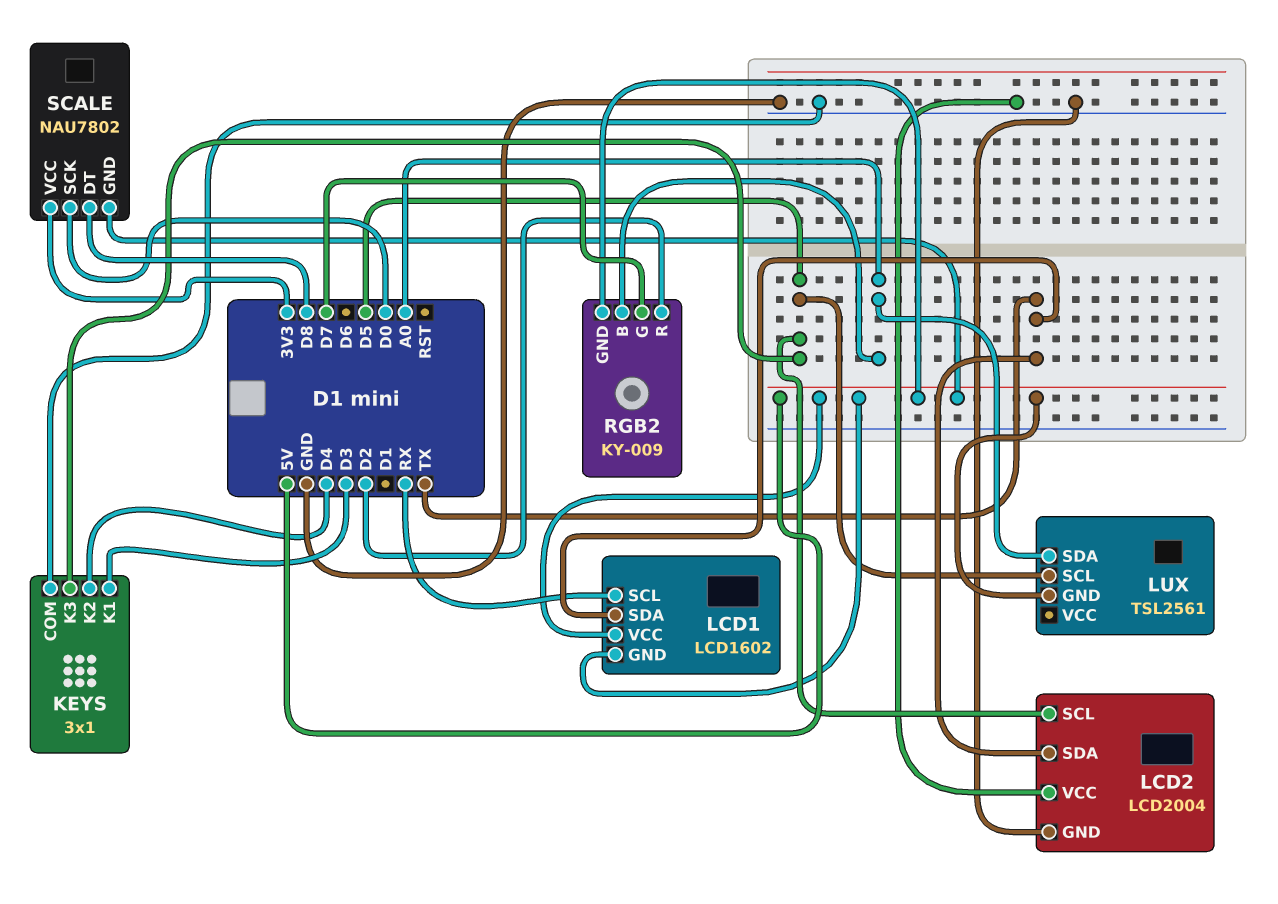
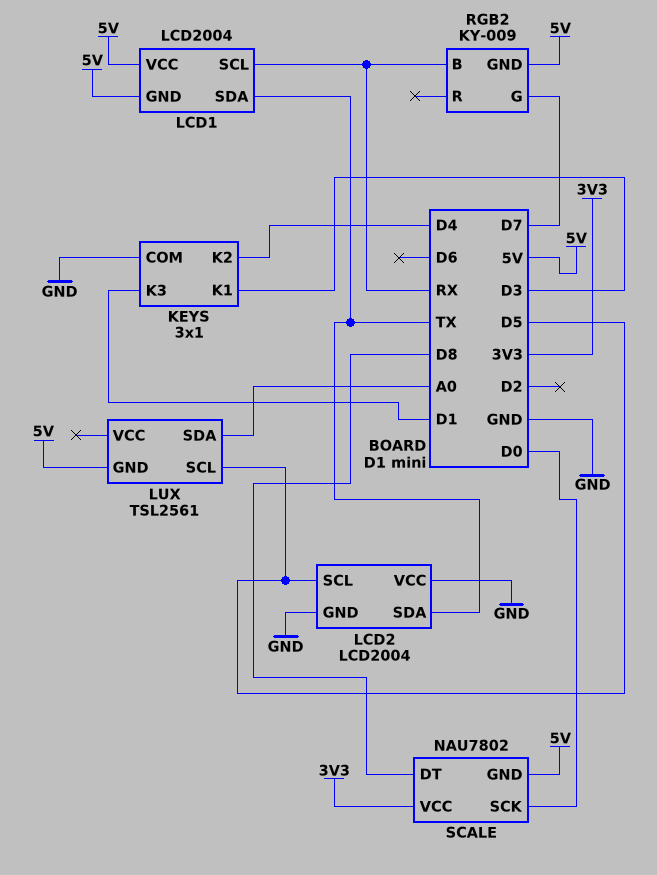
KEYS pin K3: D5 -> D1
LCD1: LCD1602 -> LCD2004
RGB2 pin B: A0 -> RX
RGB2 pin R: D2 -> none

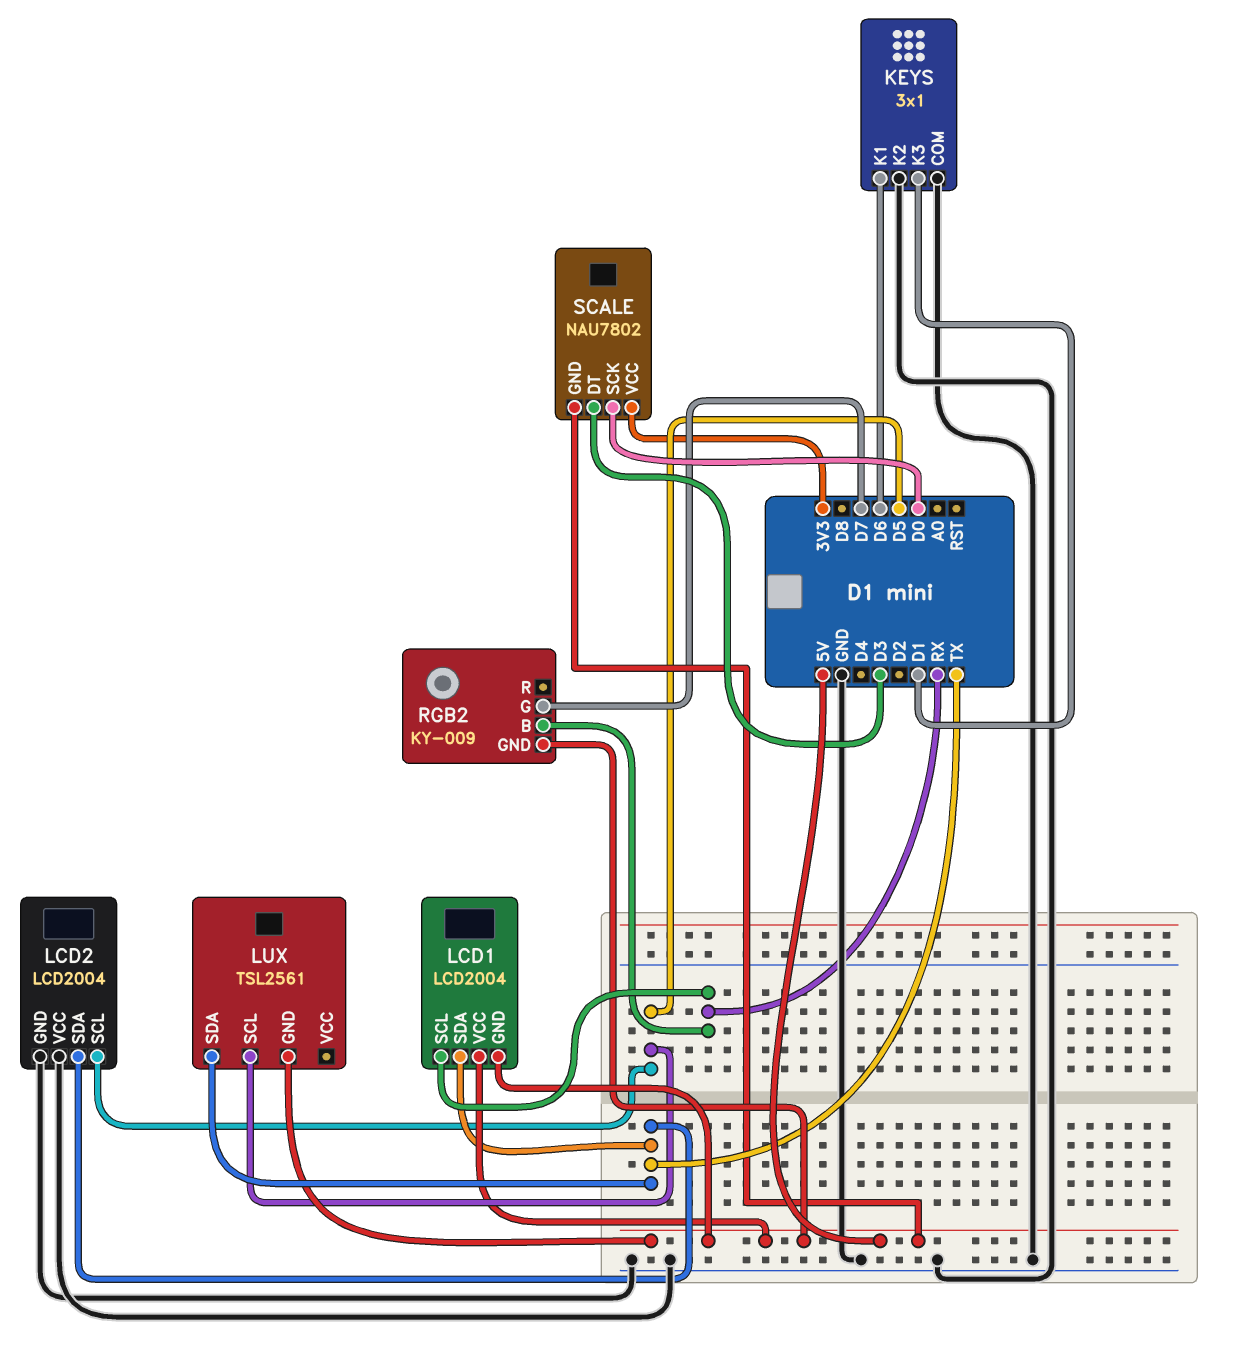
KEYS pin K1: D3 -> D6
KEYS pin K2: D4 -> GND
LUX pin SDA: A0 -> TX
SCALE pin DT: D8 -> D3

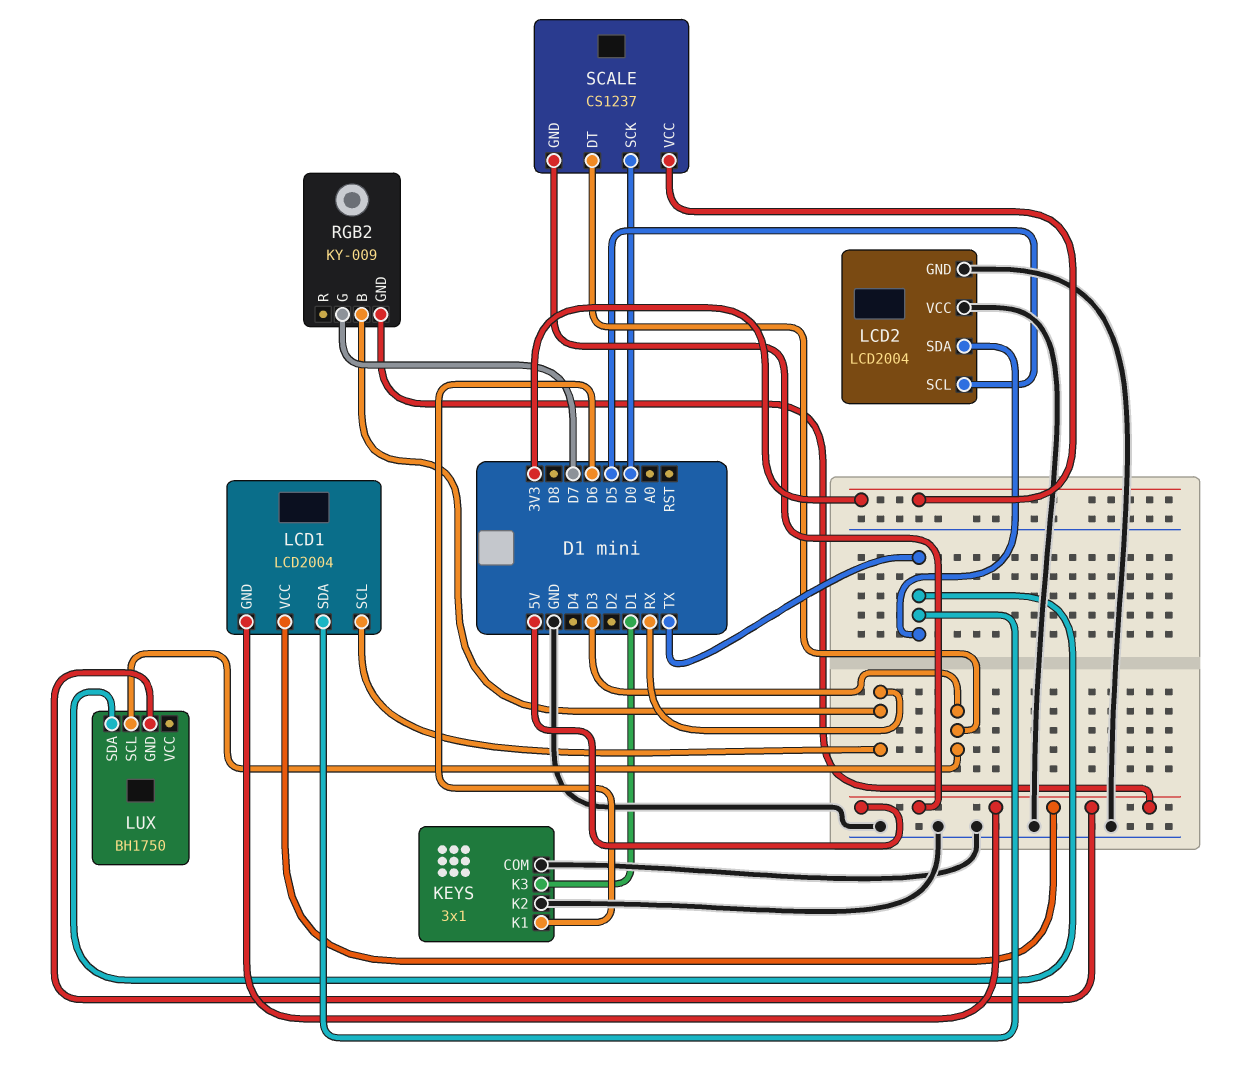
LUX: TSL2561 -> BH1750
LUX pin SCL: D5 -> D3
SCALE: NAU7802 -> CS1237

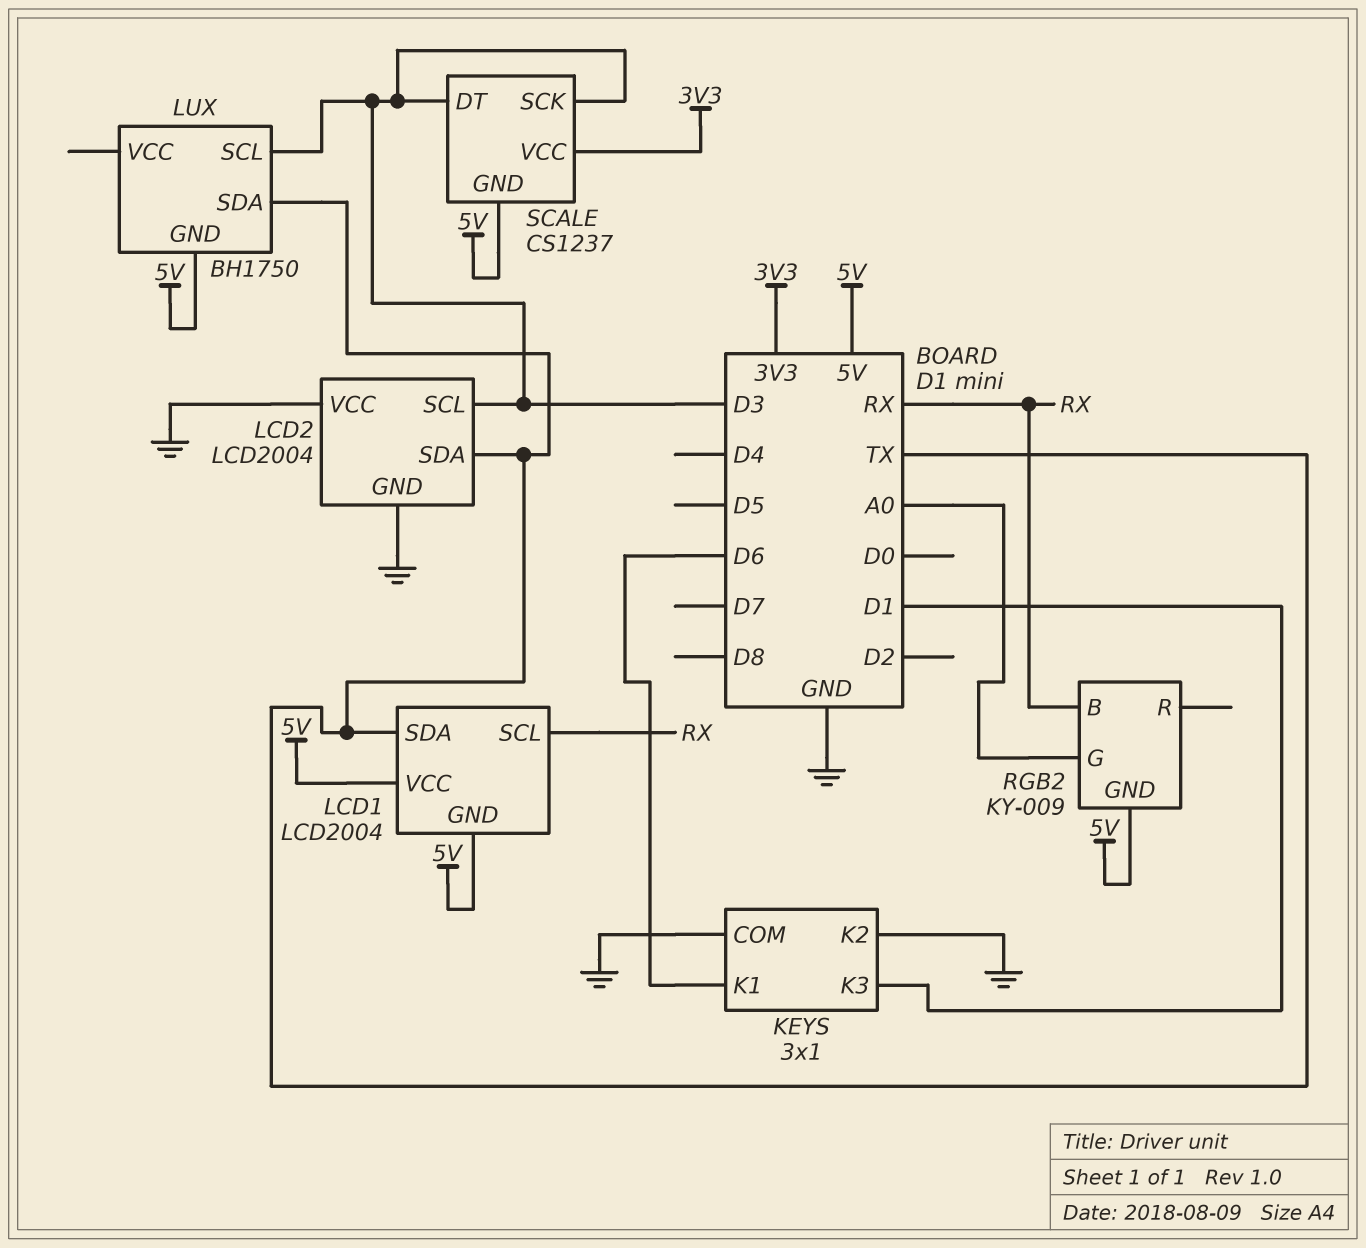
LCD2 pin SCL: D5 -> D3
RGB2 pin G: D7 -> A0
SCALE pin SCK: D0 -> D3

